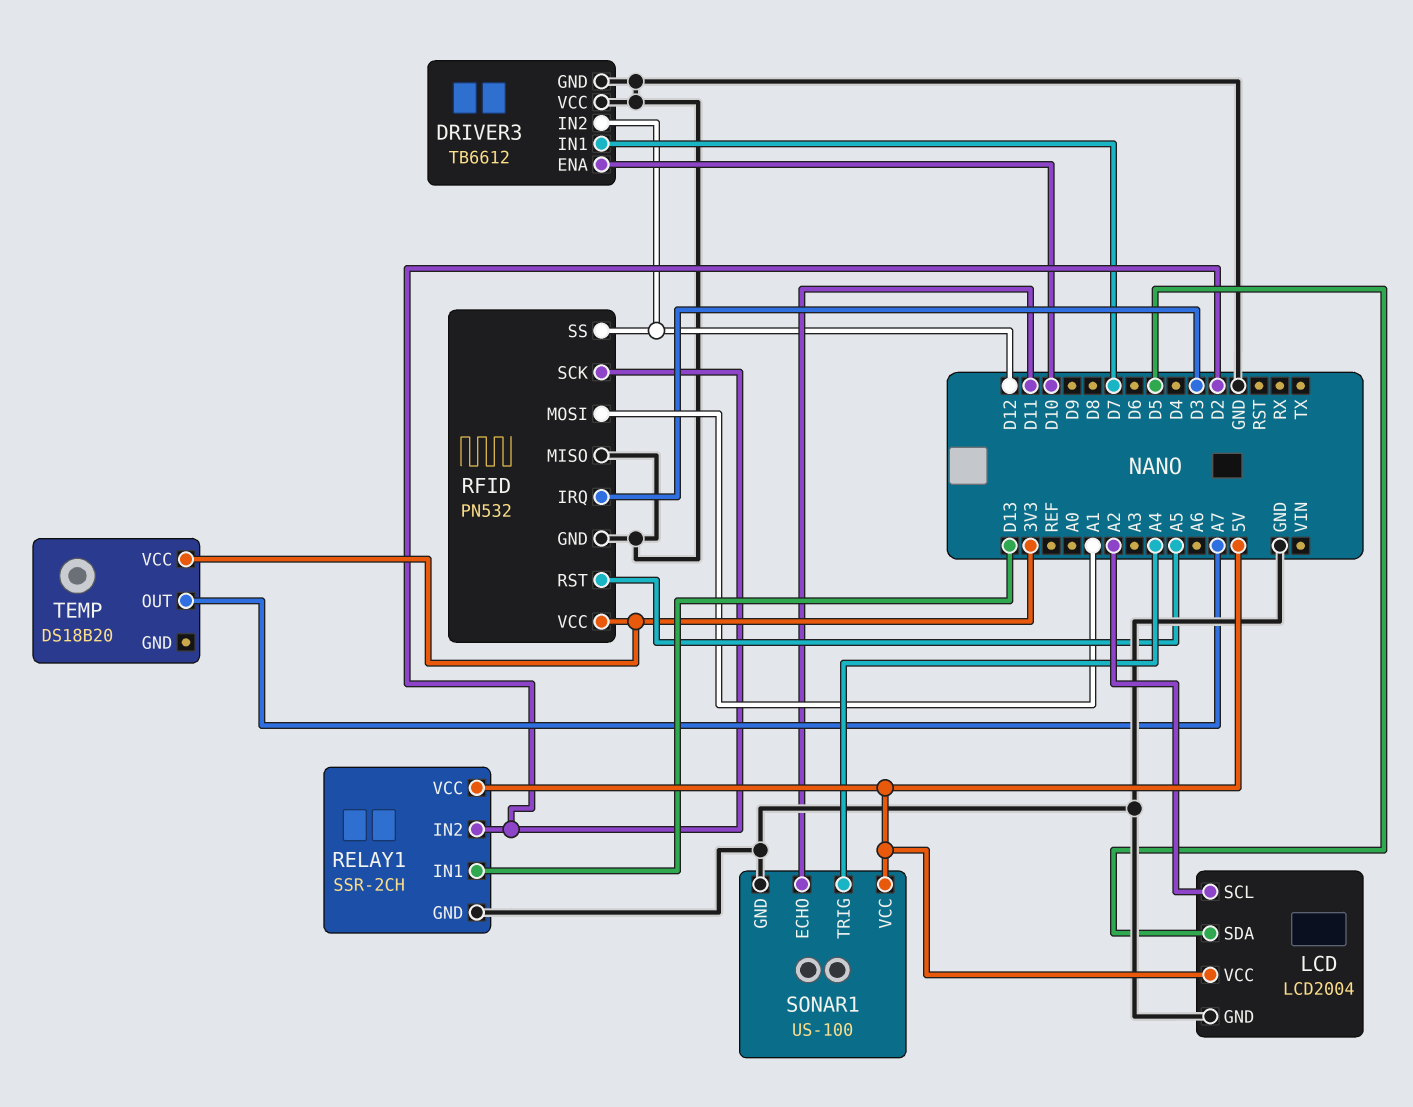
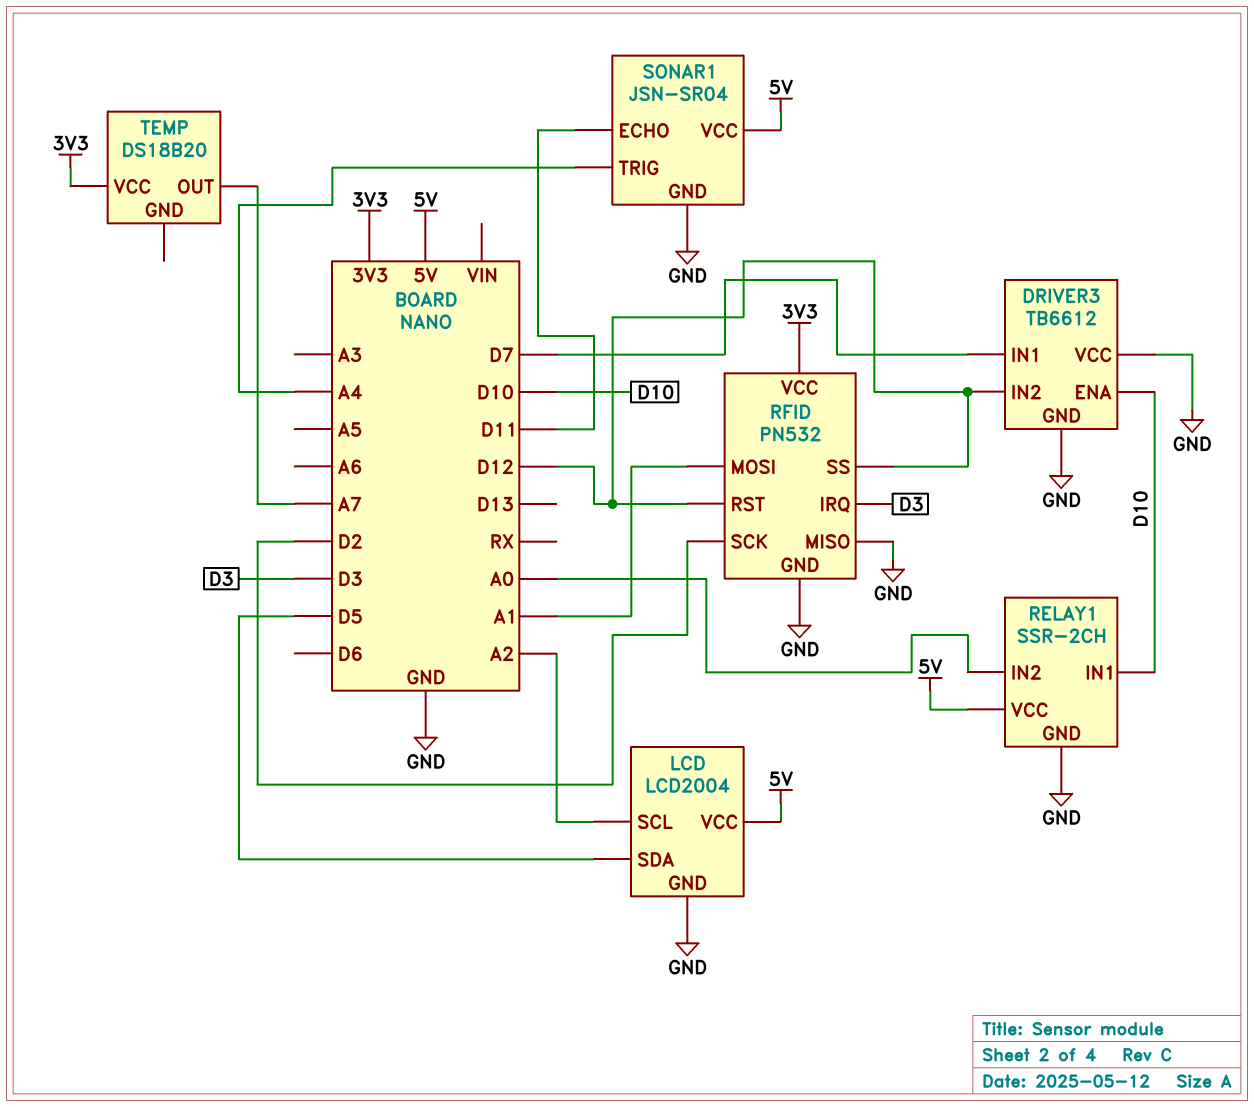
RELAY1 pin IN1: D13 -> D10
RELAY1 pin IN2: D2 -> A0
RFID pin RST: A5 -> D12
SONAR1: US-100 -> JSN-SR04

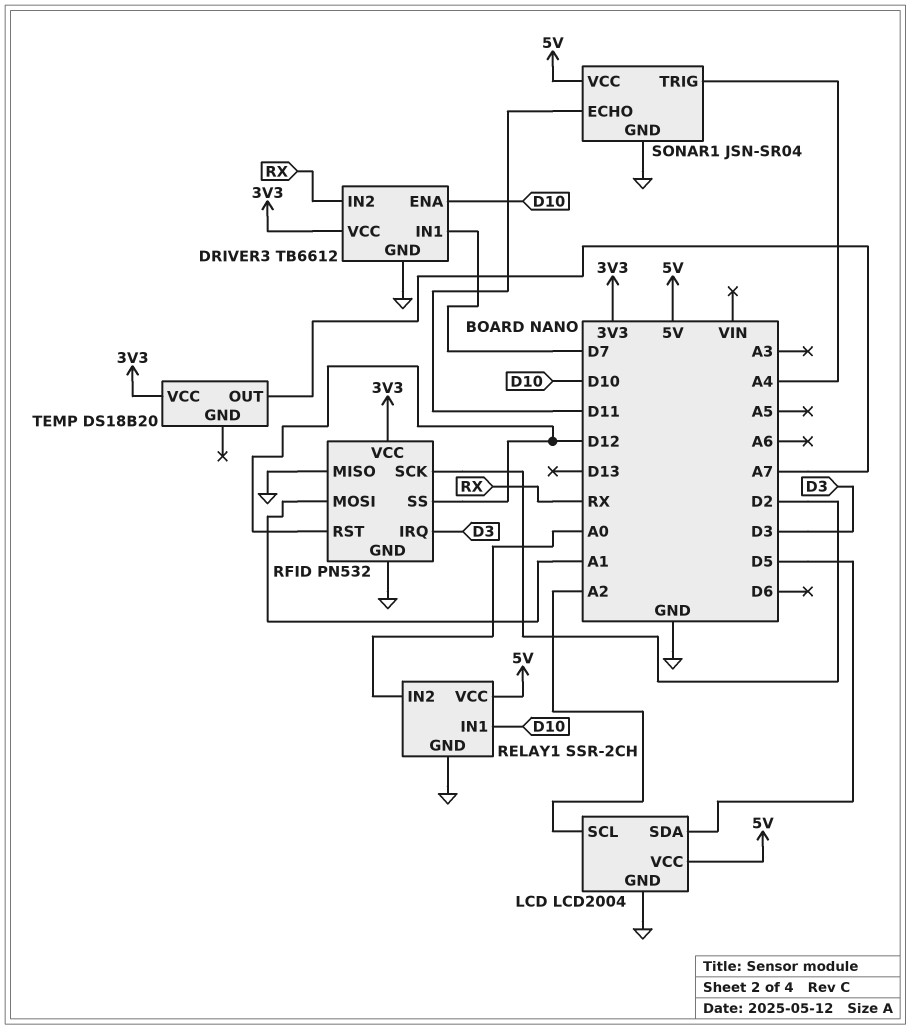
DRIVER3 pin IN2: D12 -> RX
DRIVER3 pin VCC: GND -> 3V3

